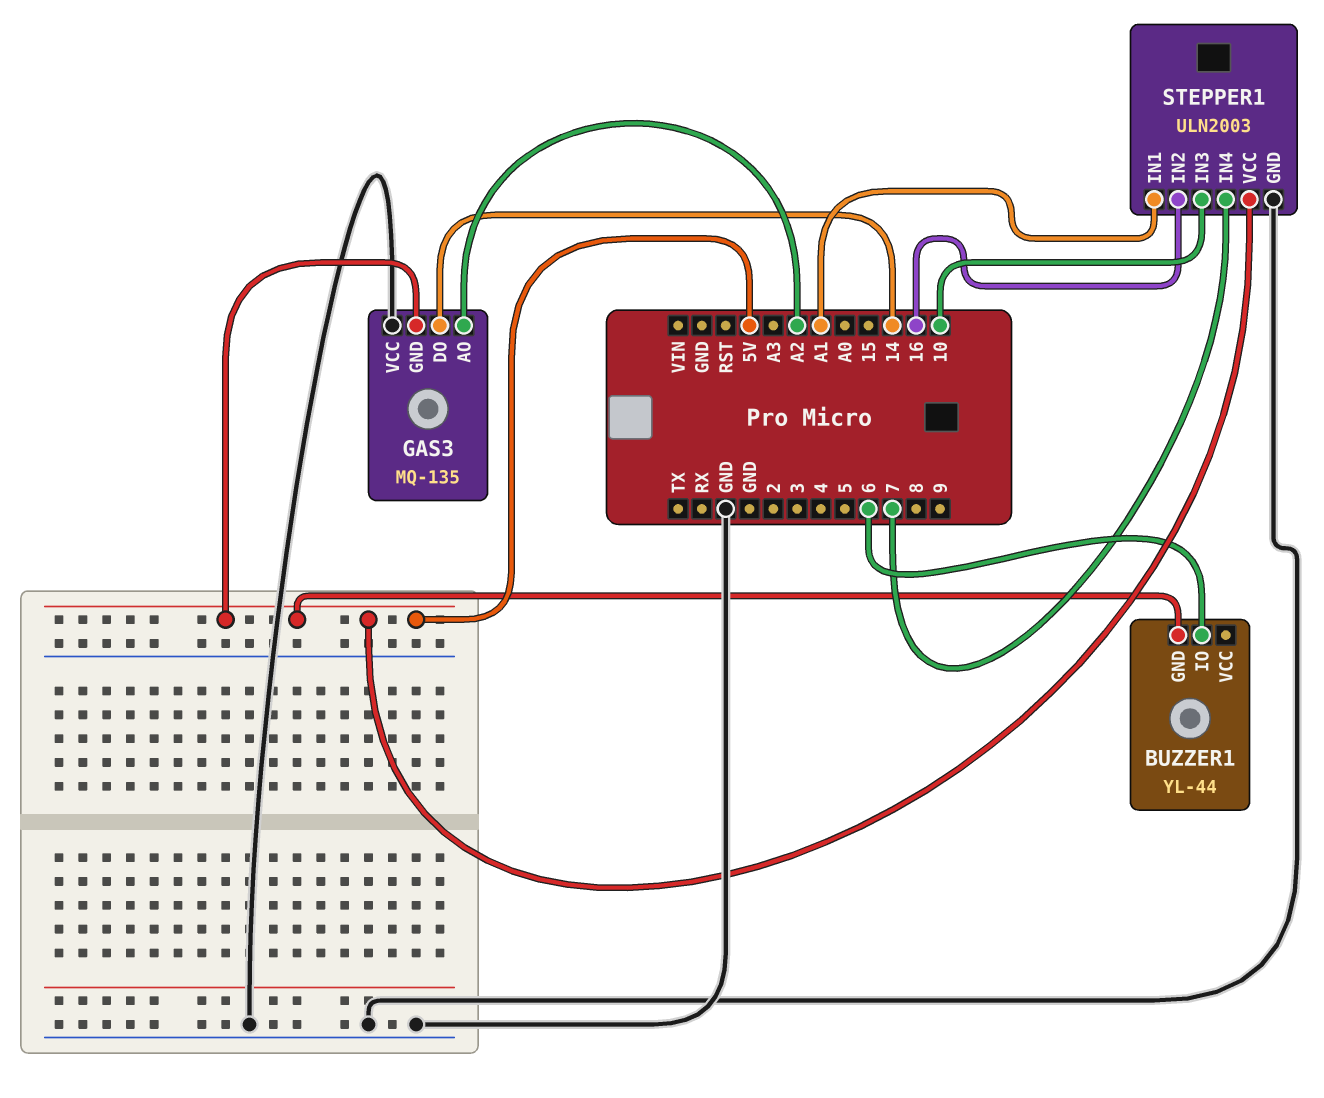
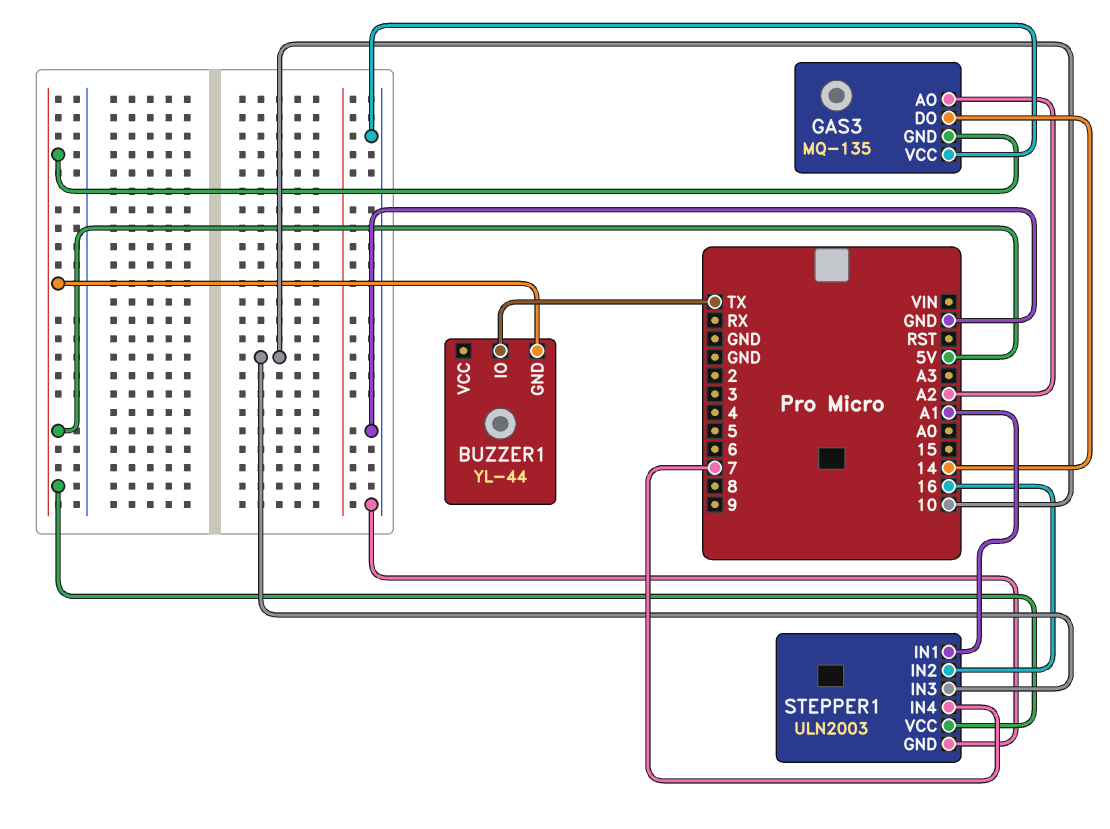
BUZZER1 pin IO: 6 -> TX

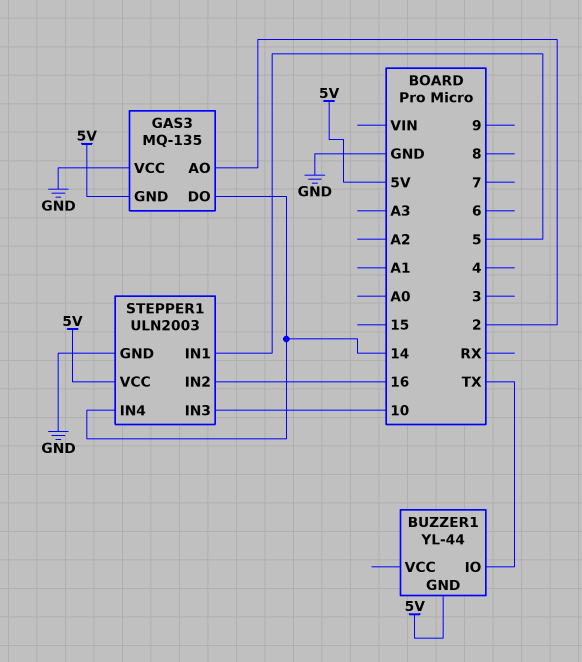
GAS3 pin AO: A2 -> 2
STEPPER1 pin IN1: A1 -> 5
STEPPER1 pin IN4: 7 -> 14

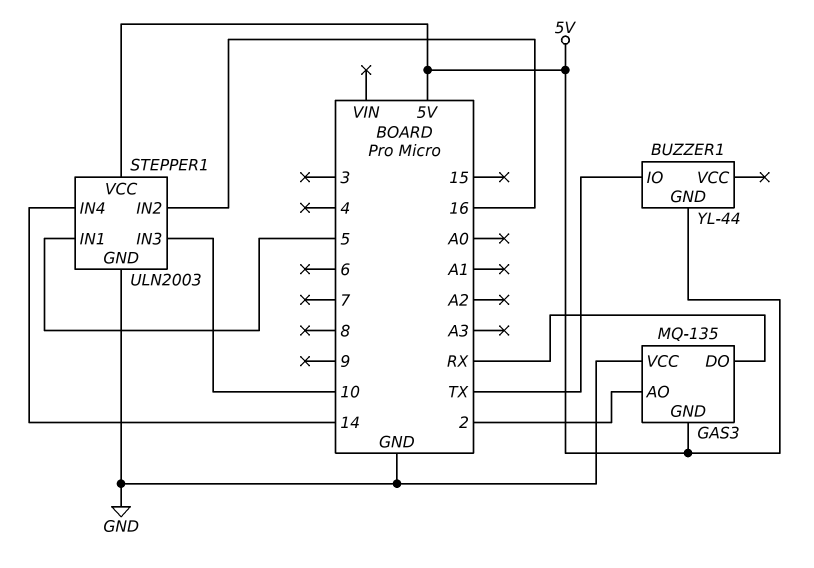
GAS3 pin DO: 14 -> RX

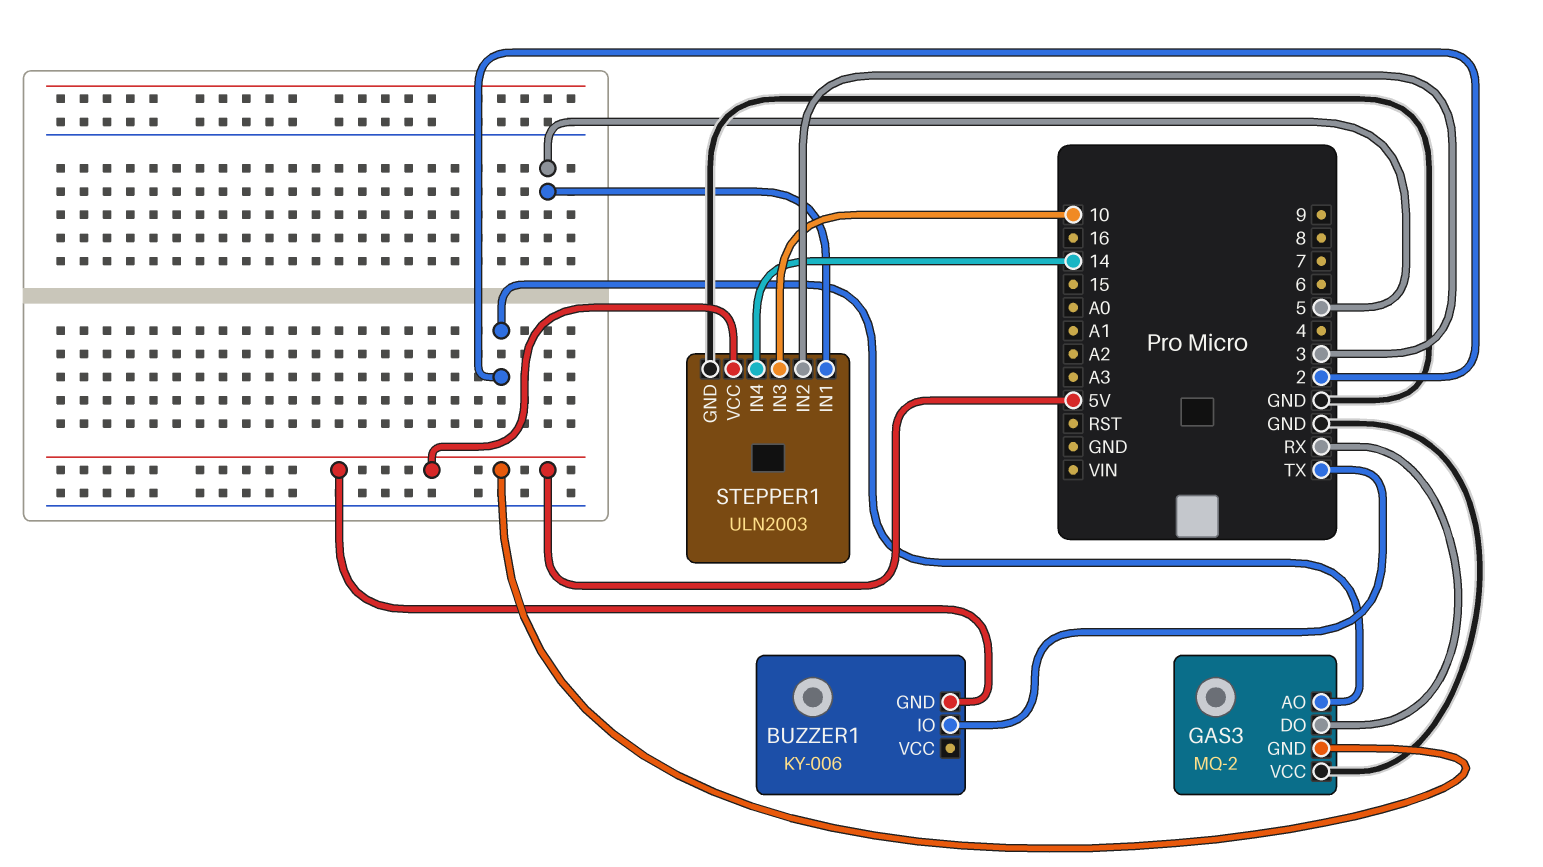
BUZZER1: YL-44 -> KY-006
GAS3: MQ-135 -> MQ-2
STEPPER1 pin IN2: 16 -> 3

